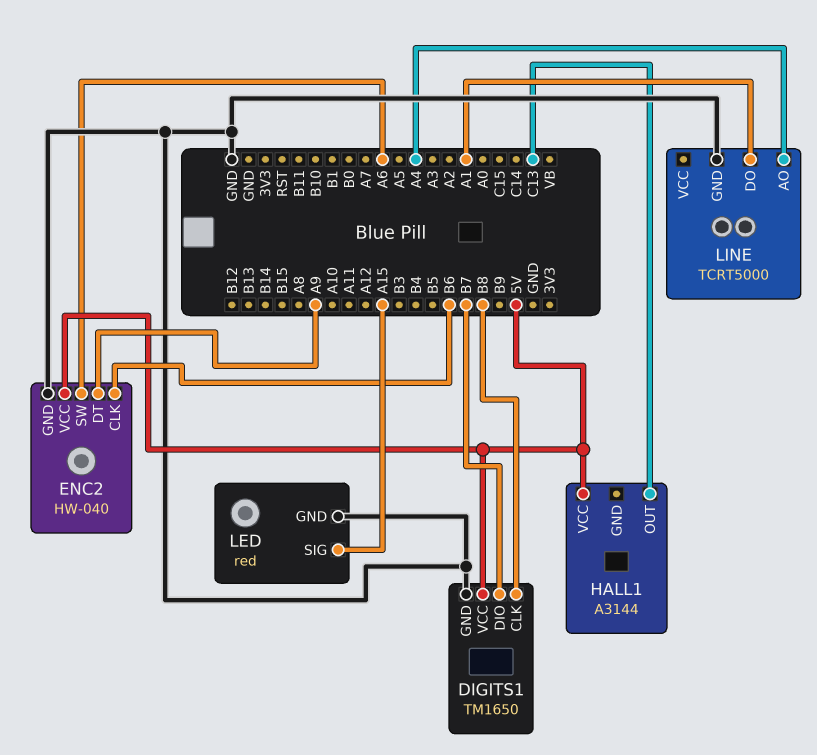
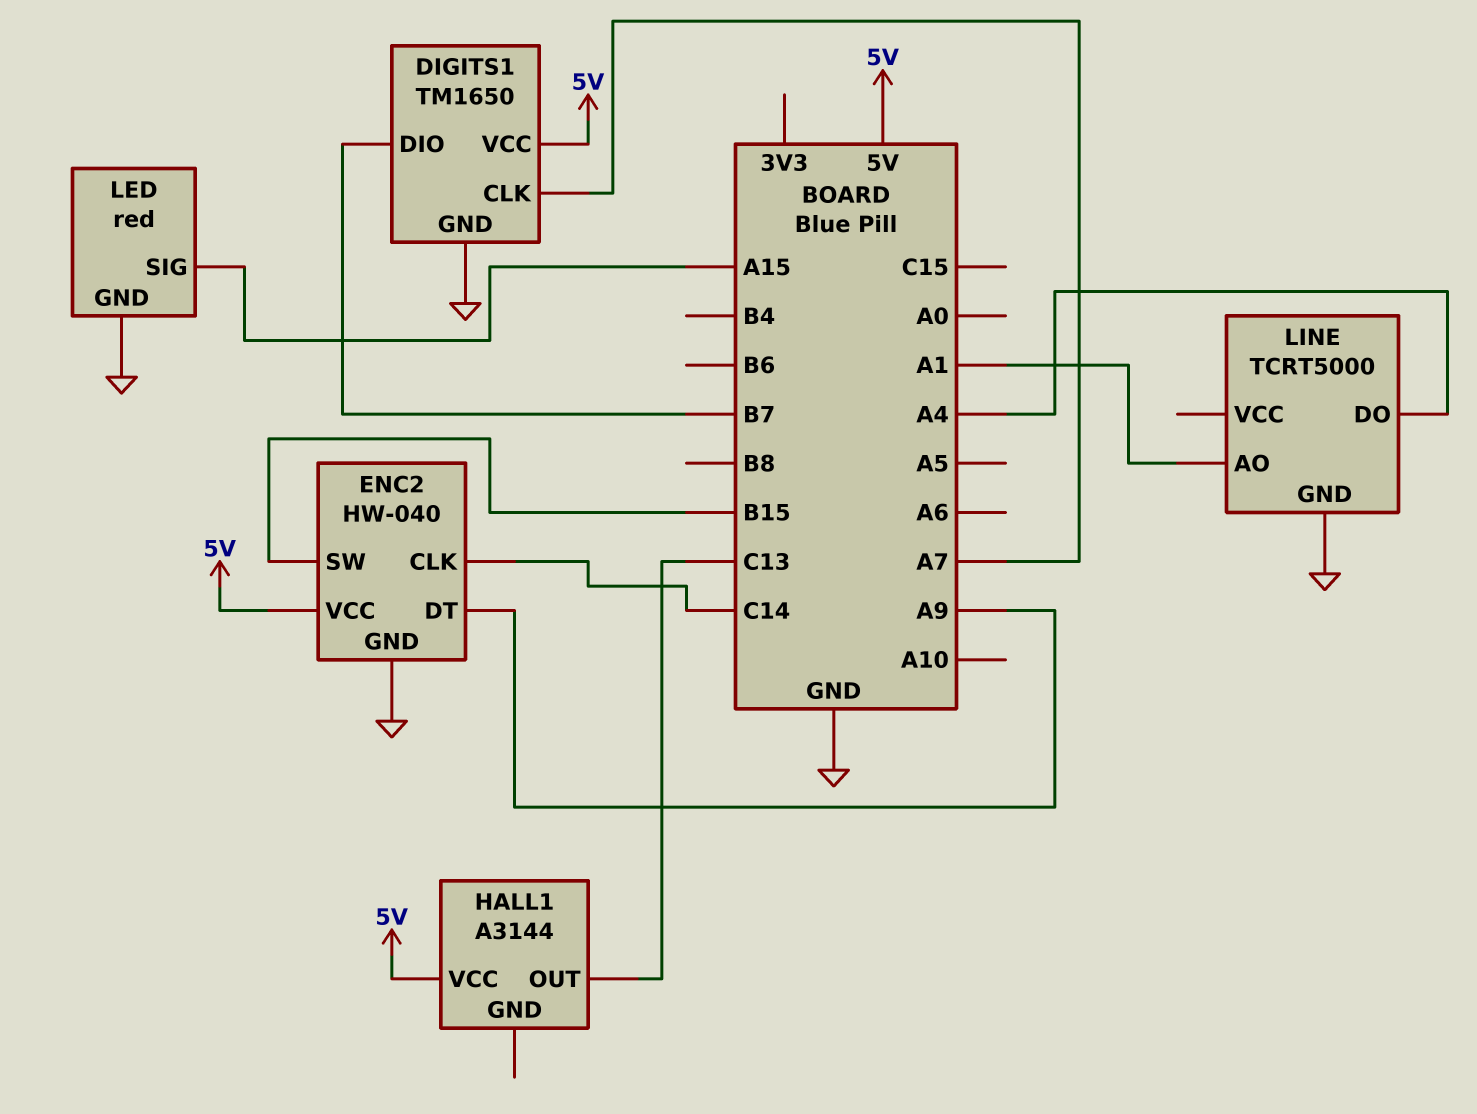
DIGITS1 pin CLK: B8 -> A7
ENC2 pin CLK: B6 -> C14
ENC2 pin SW: A6 -> B15
LINE pin AO: A4 -> A1
LINE pin DO: A1 -> A4

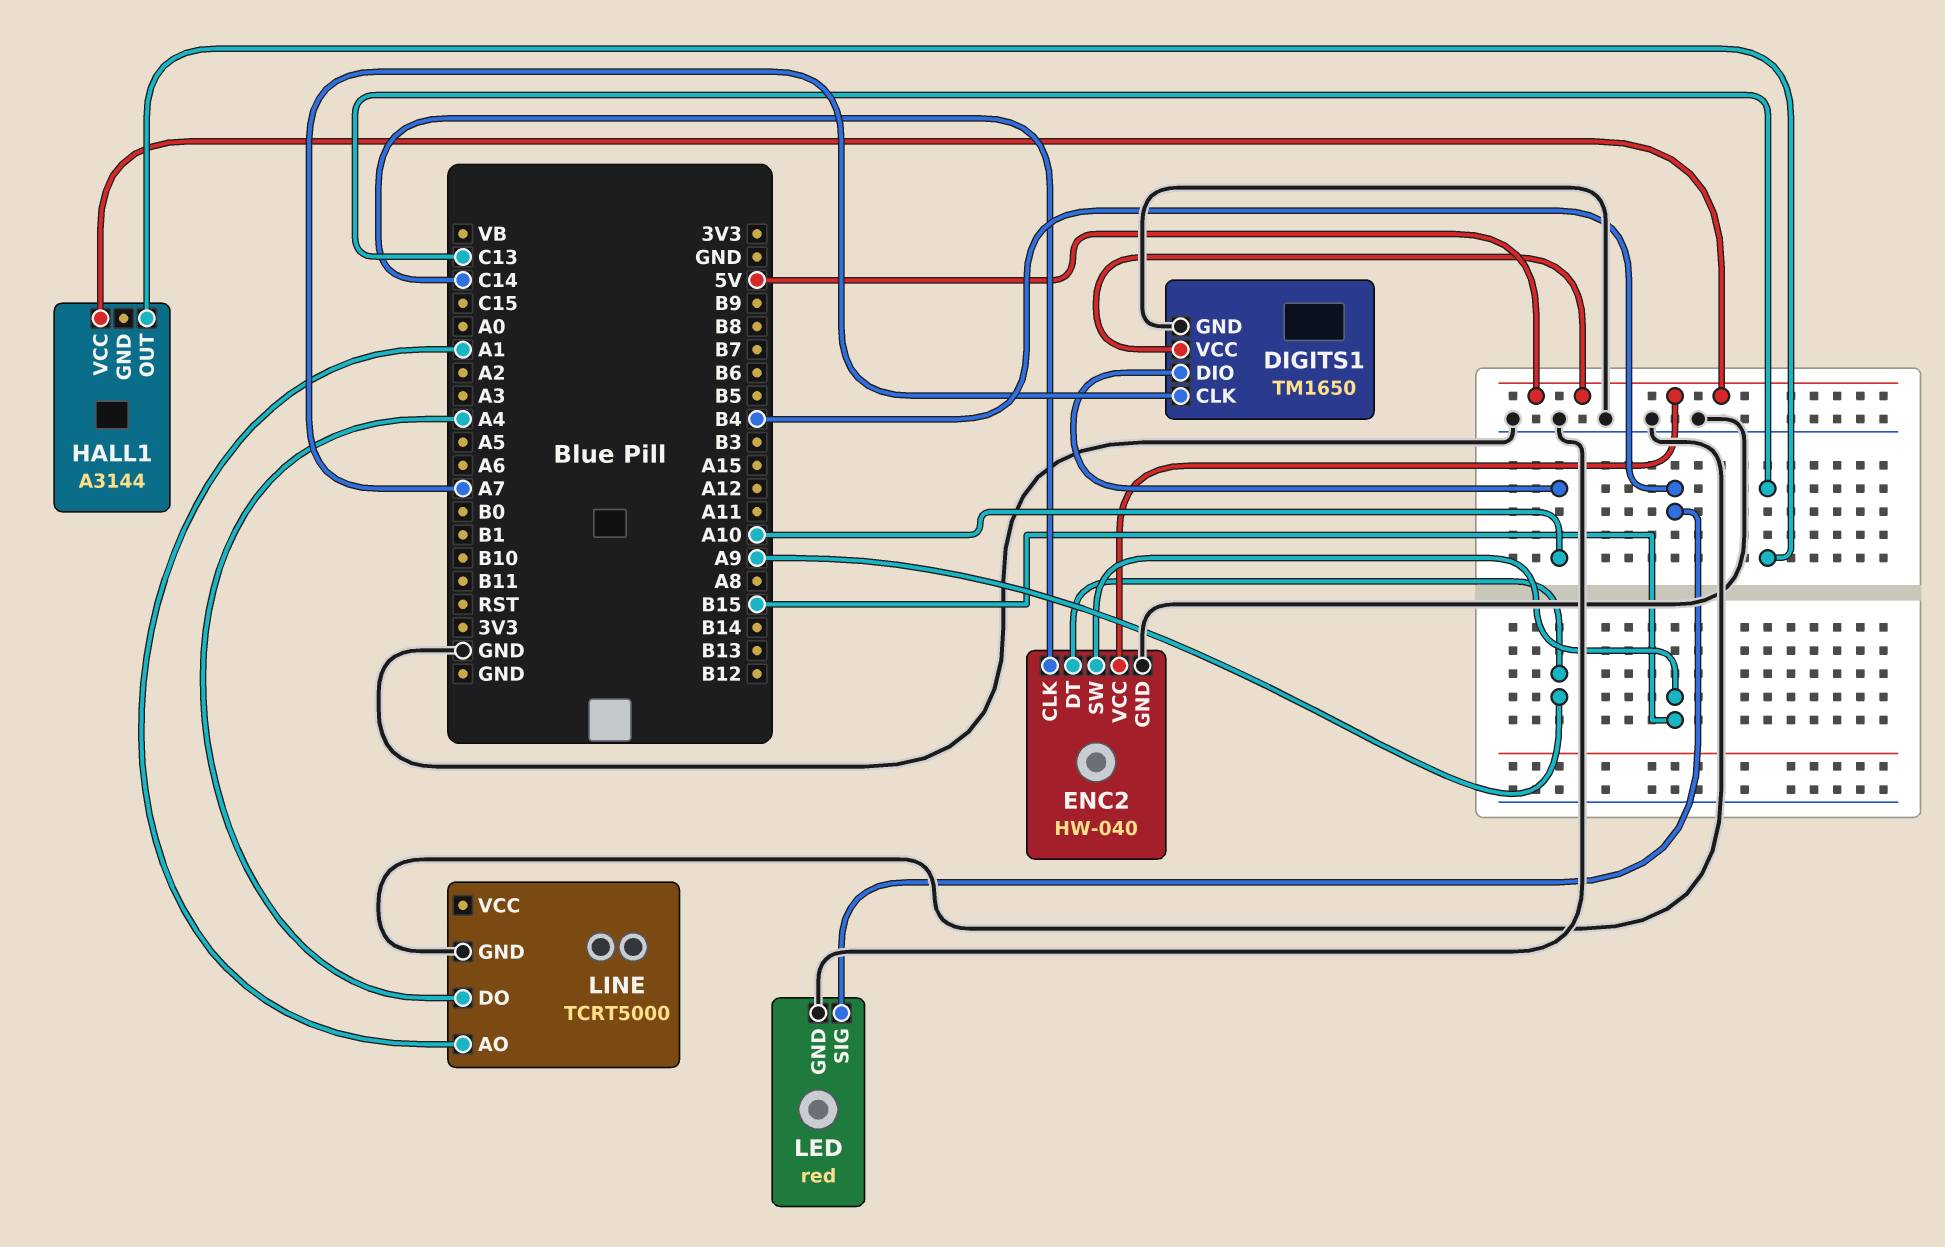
DIGITS1 pin DIO: B7 -> A10
LED pin SIG: A15 -> B4

